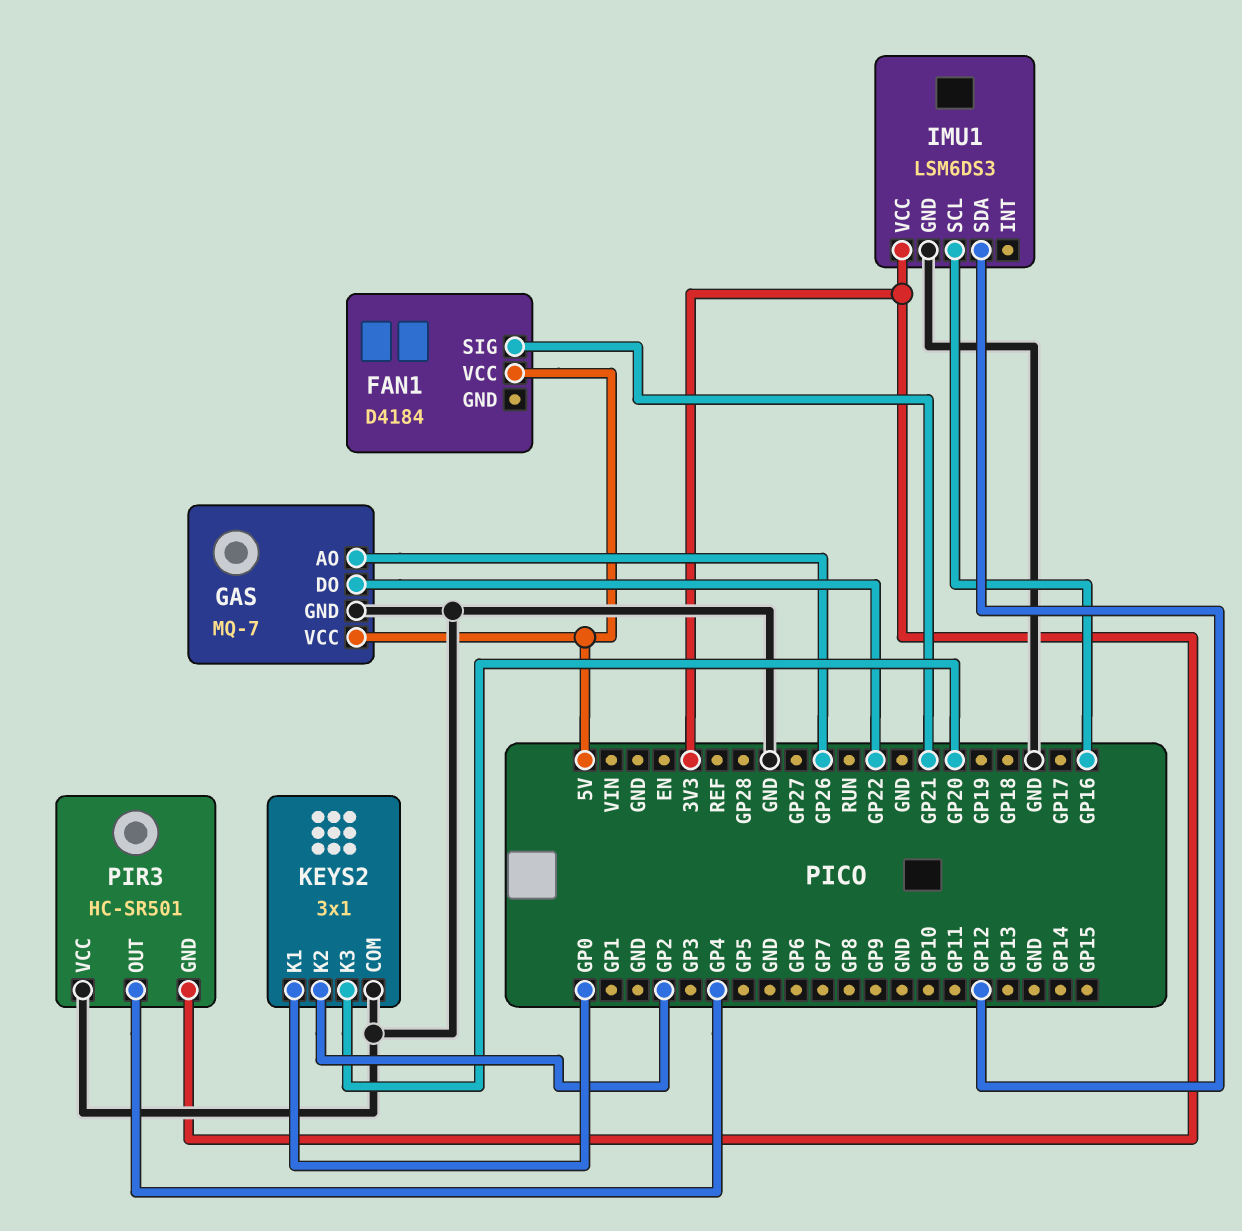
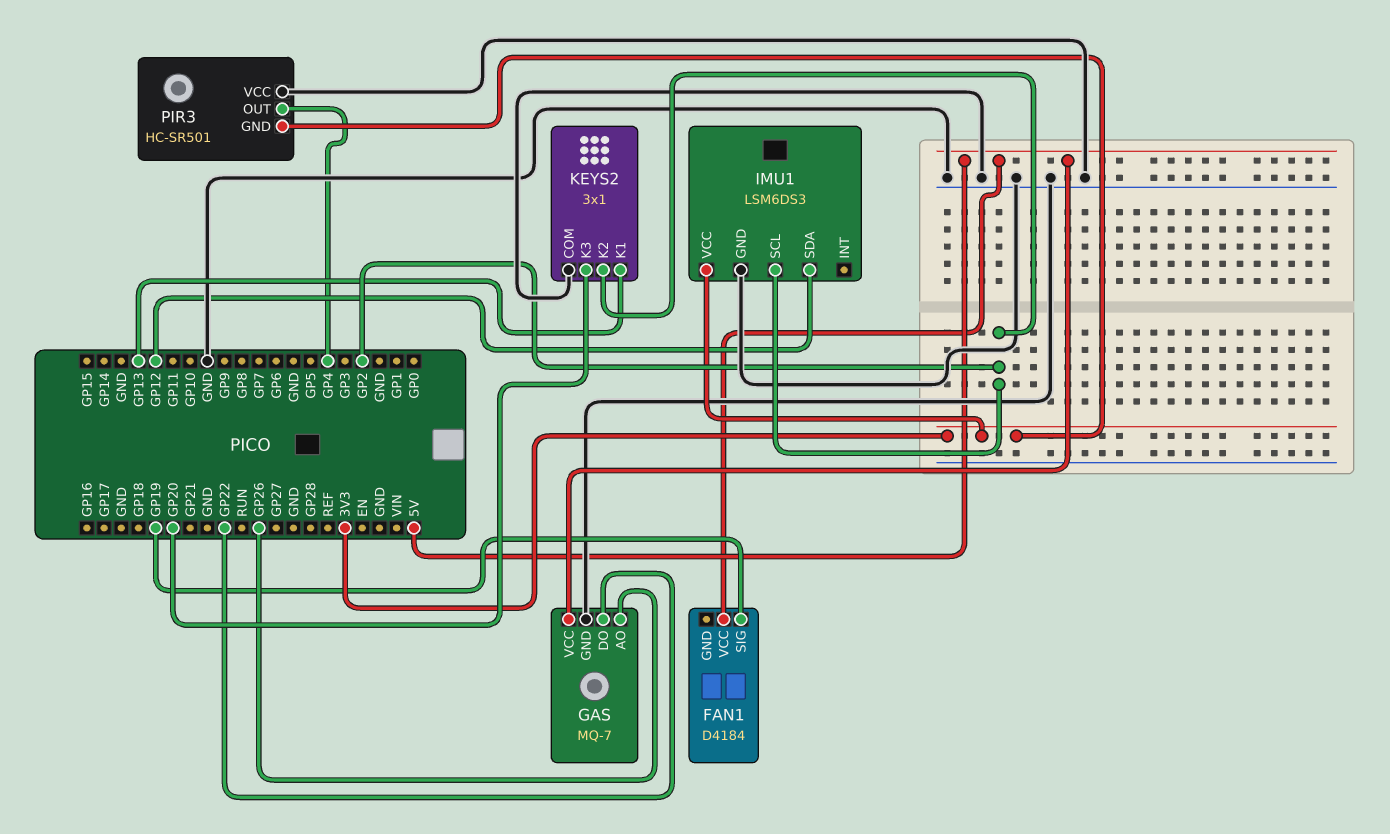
FAN1 pin SIG: GP21 -> GP19
IMU1 pin SCL: GP16 -> GP2
KEYS2 pin K1: GP0 -> GP13

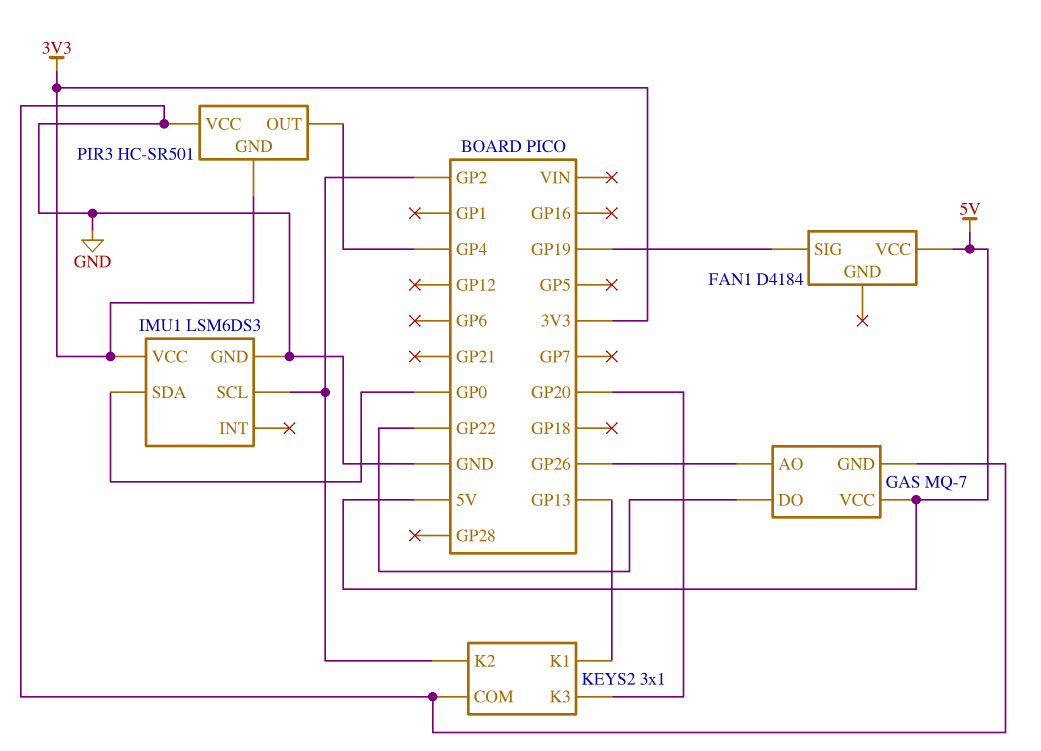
IMU1 pin SDA: GP12 -> GP0

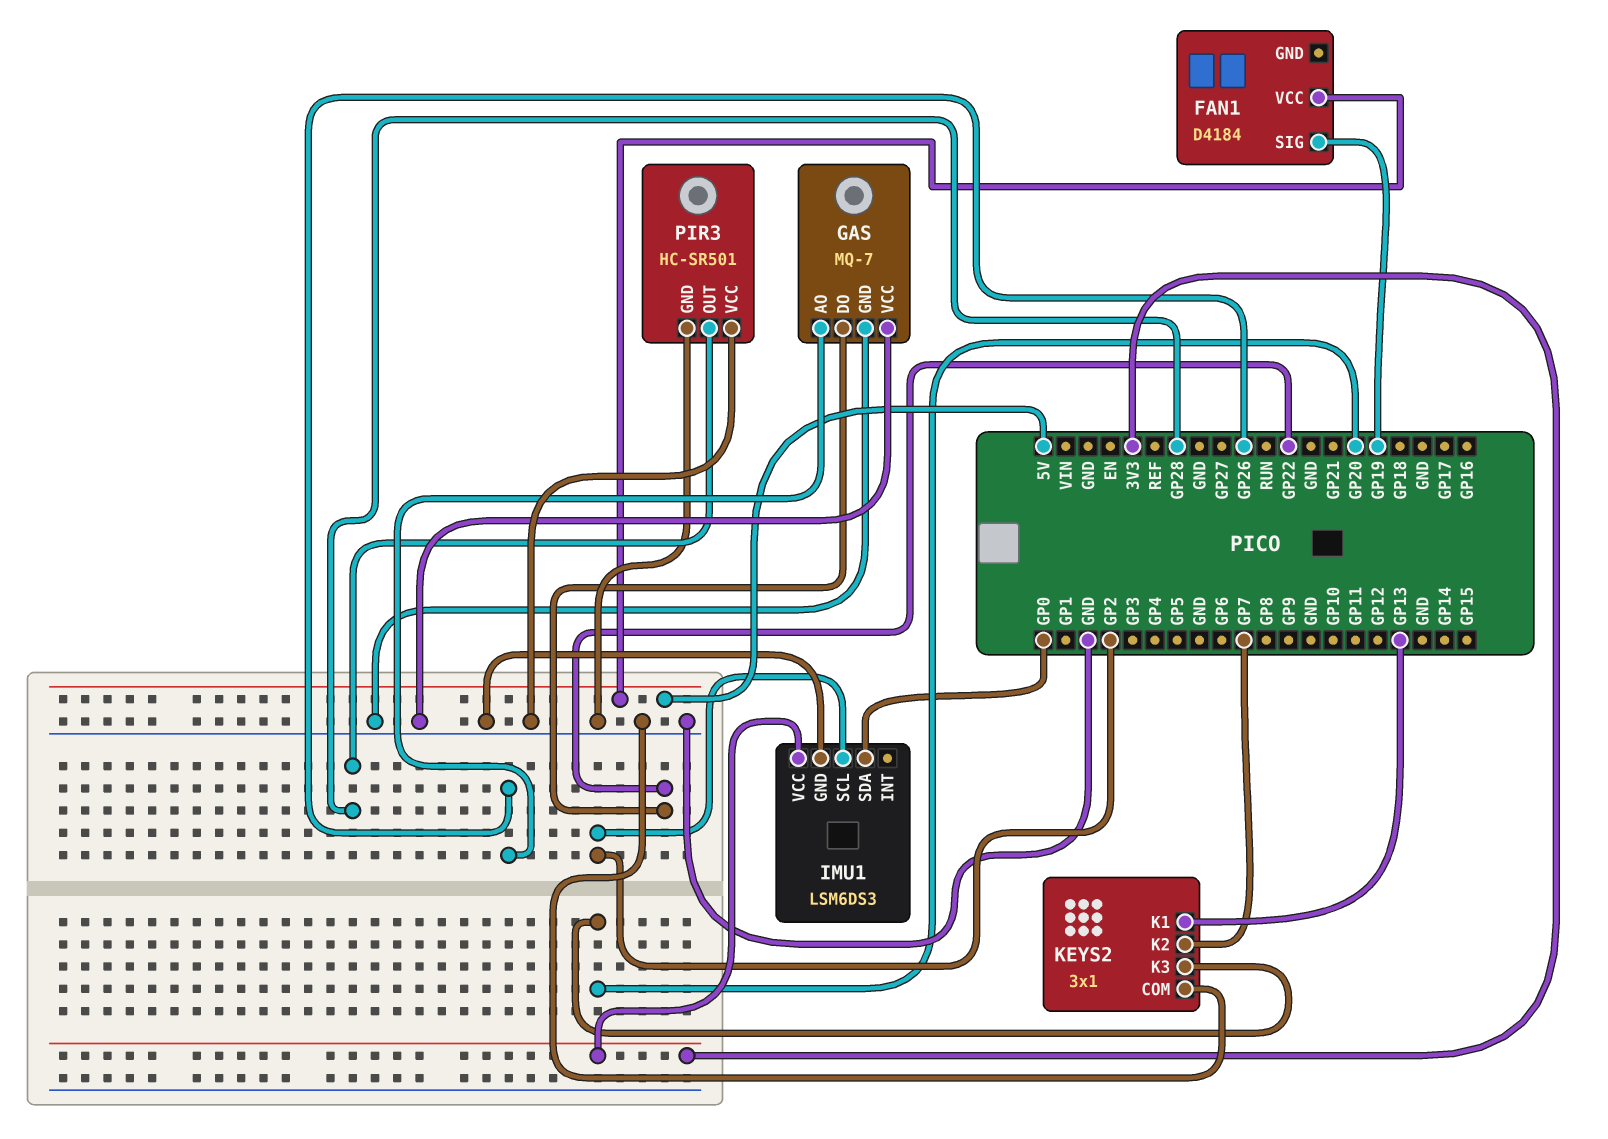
GAS pin VCC: 5V -> GND
KEYS2 pin K2: GP2 -> GP7
PIR3 pin GND: 3V3 -> GND
PIR3 pin OUT: GP4 -> GP28

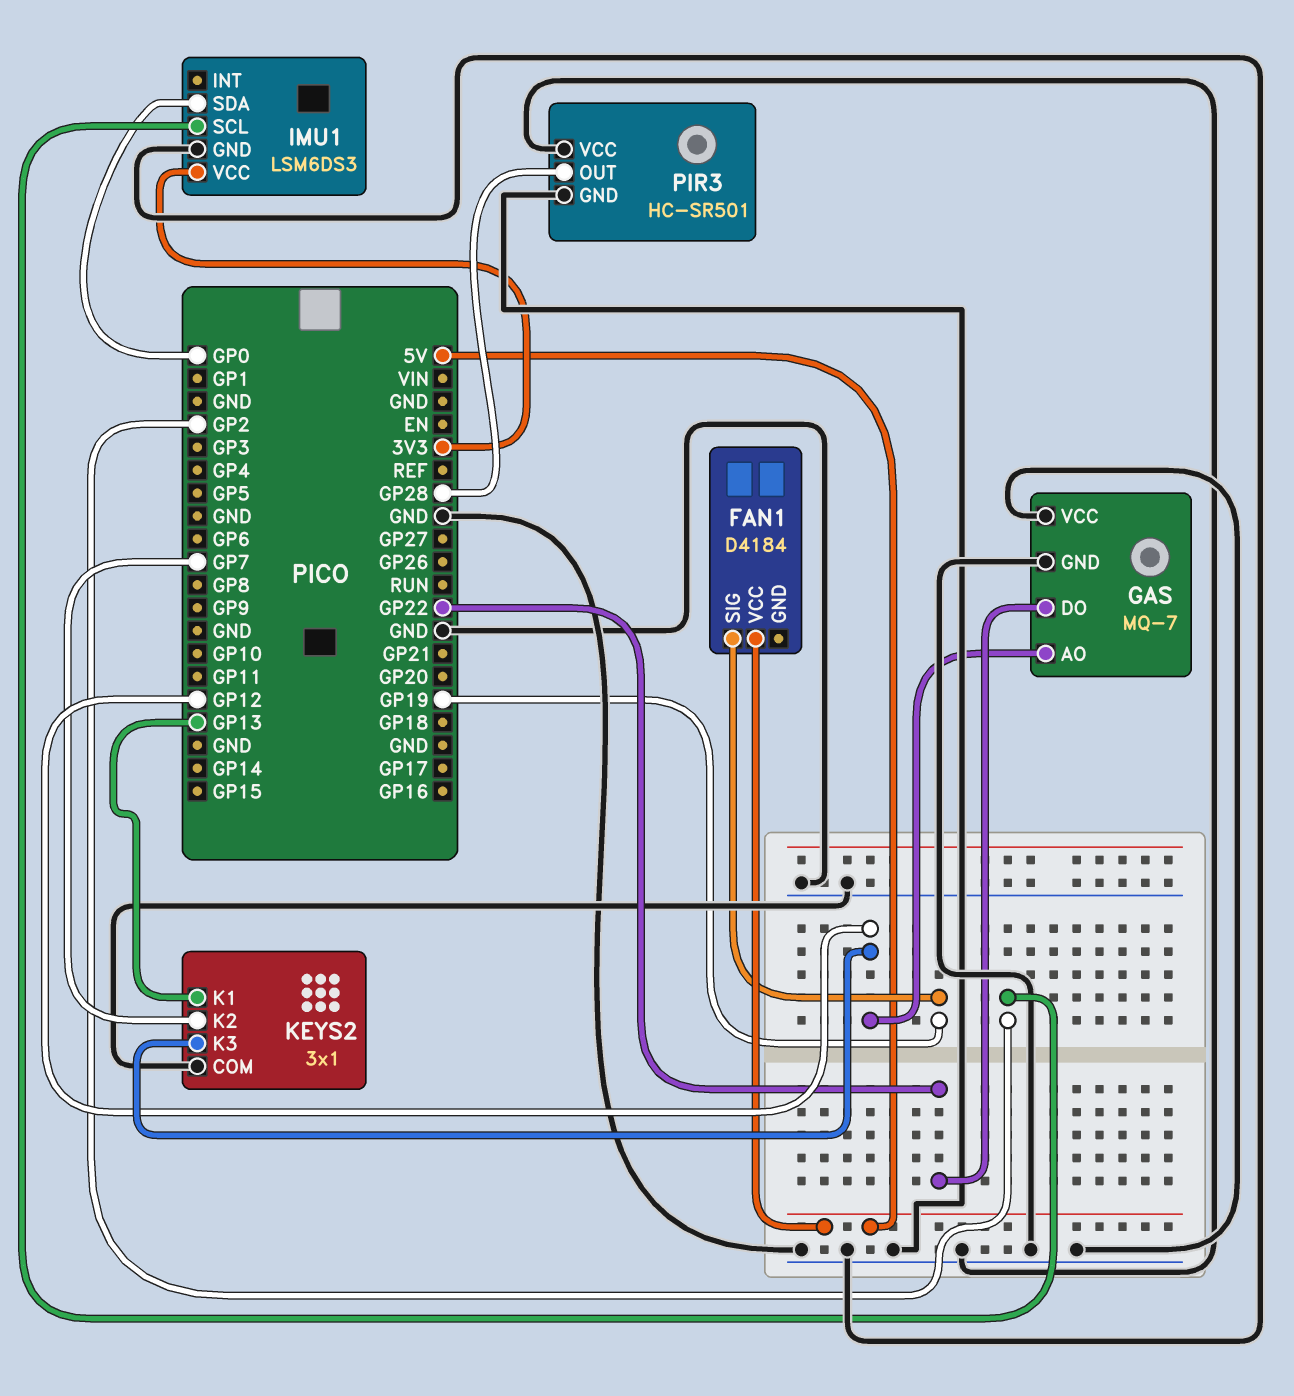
GAS pin AO: GP26 -> GP12
KEYS2 pin K3: GP20 -> GP12

